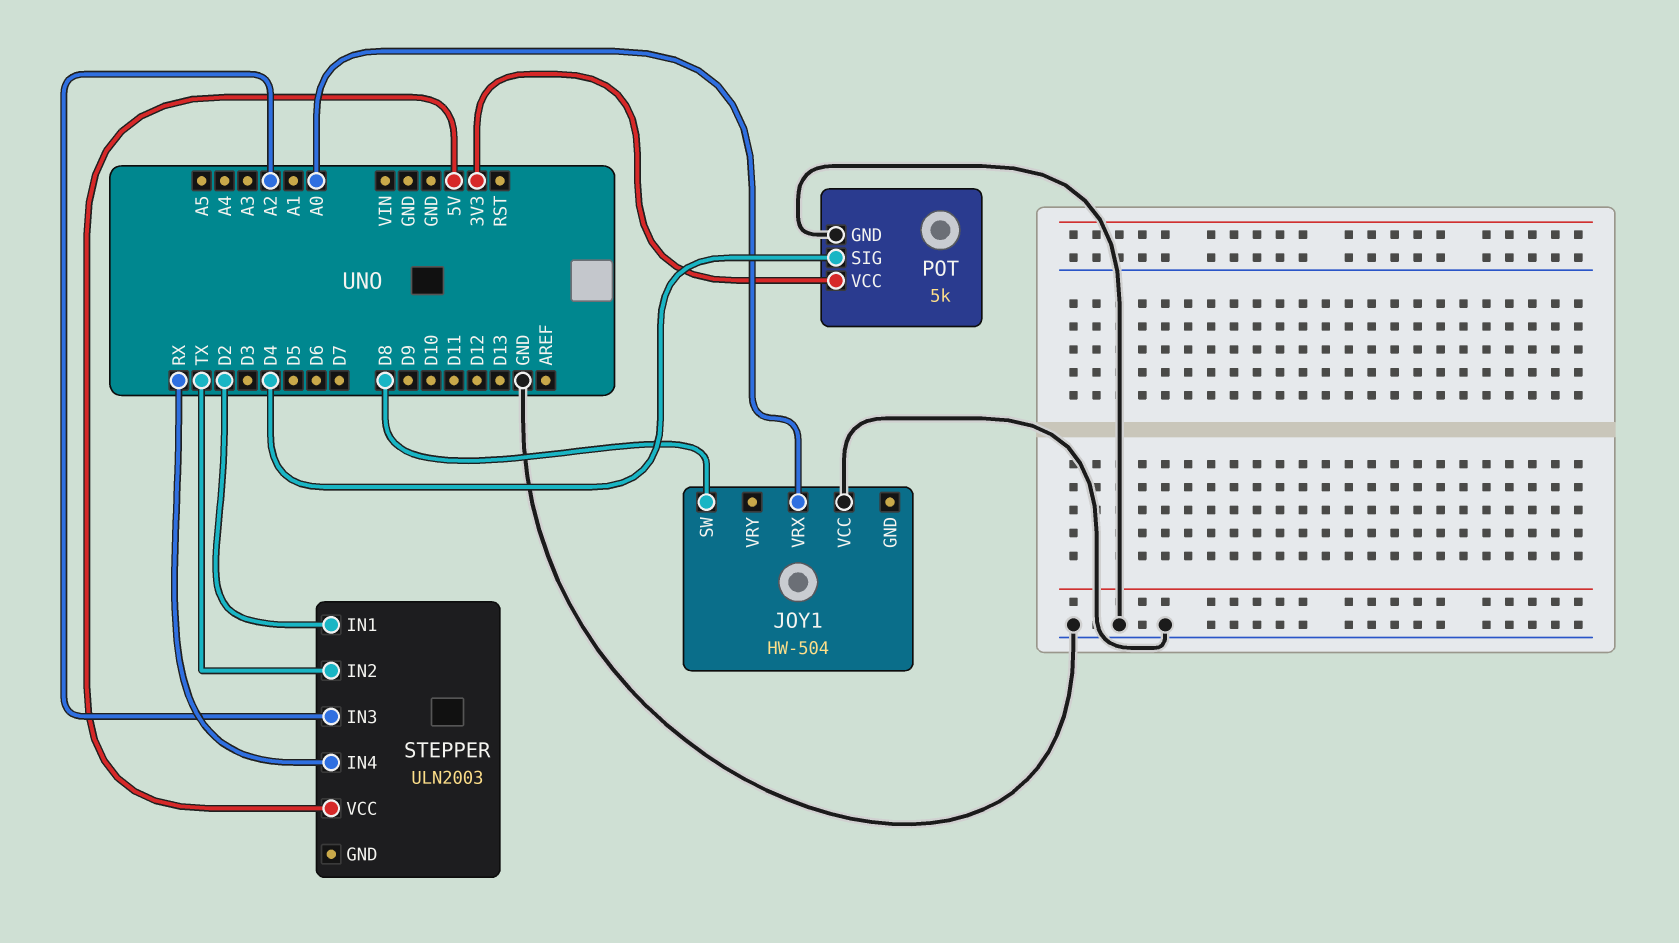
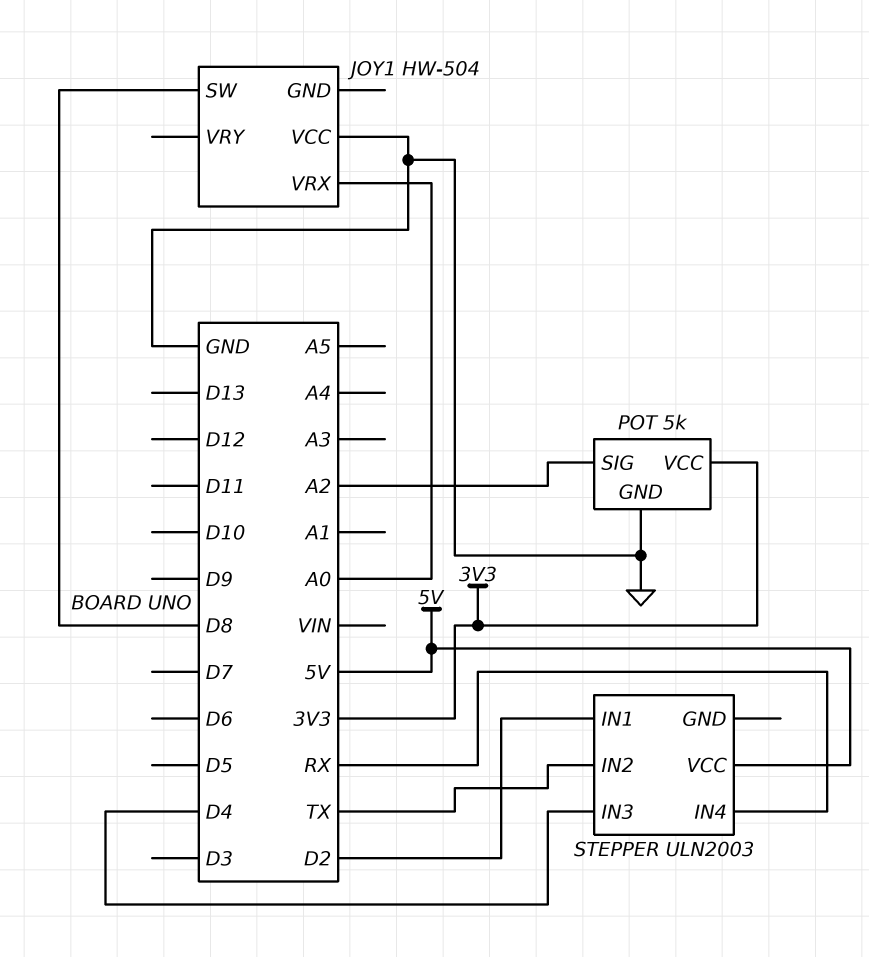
POT pin SIG: D4 -> A2
STEPPER pin IN3: A2 -> D4

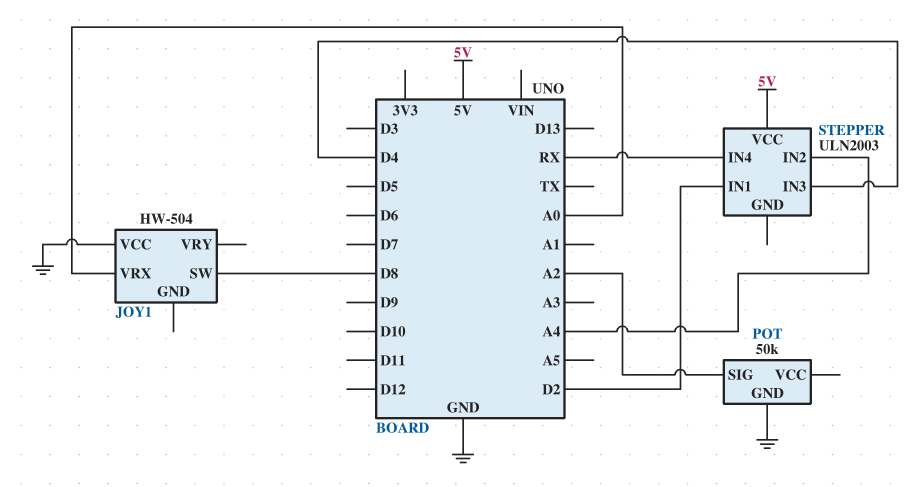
POT: 5k -> 50k
POT pin VCC: 3V3 -> none
STEPPER pin IN2: TX -> A4

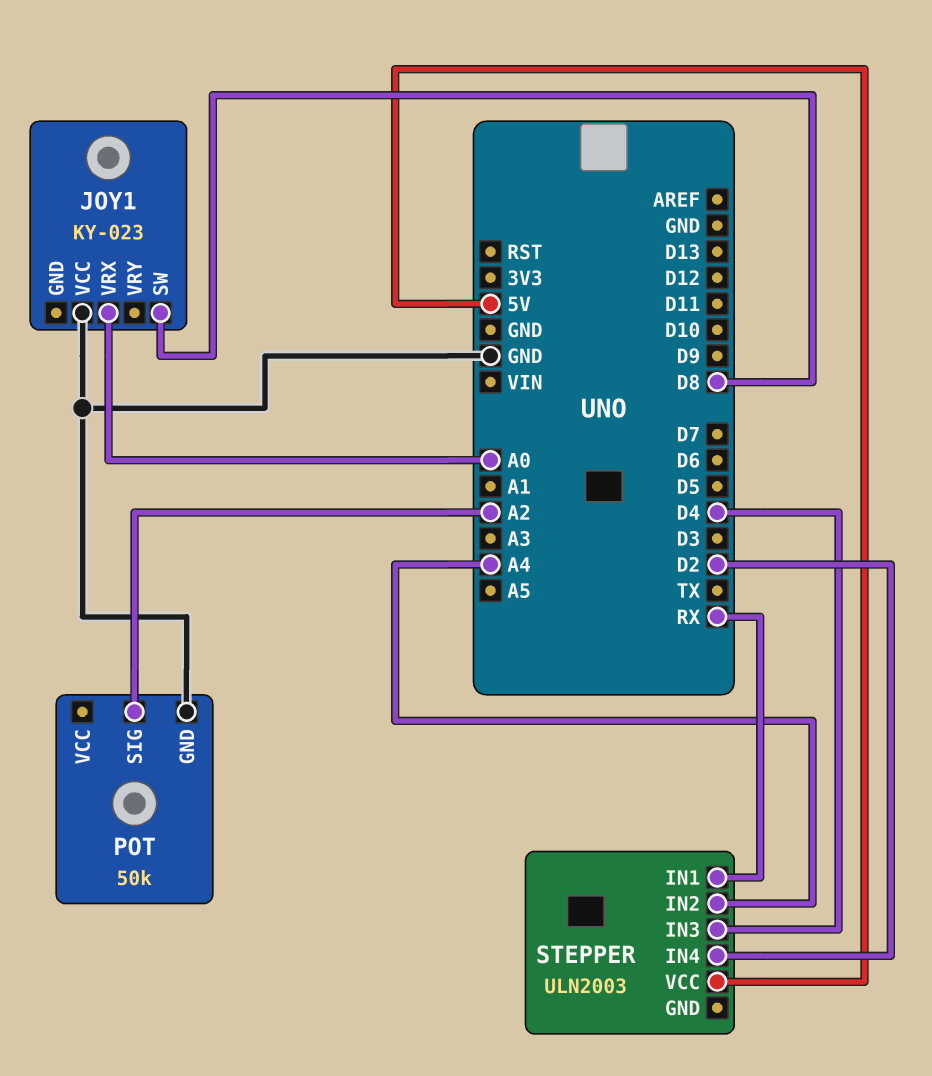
JOY1: HW-504 -> KY-023
STEPPER pin IN1: D2 -> RX
STEPPER pin IN4: RX -> D2

